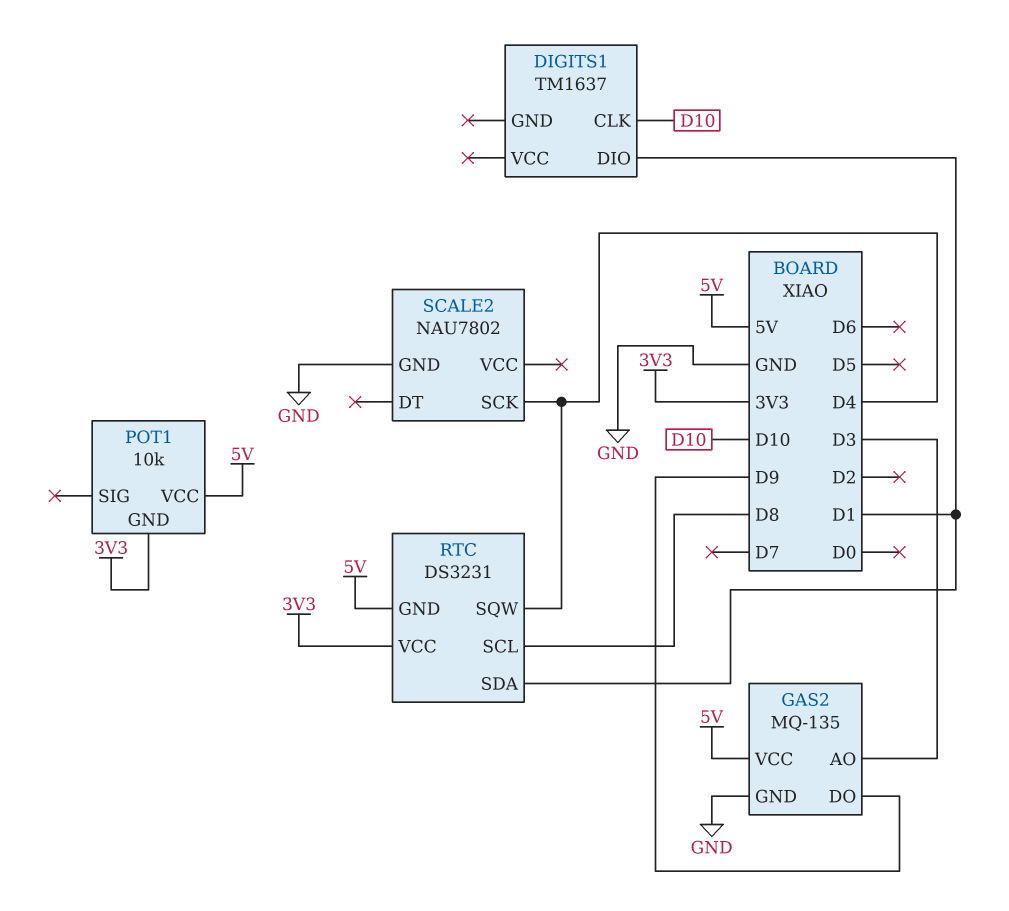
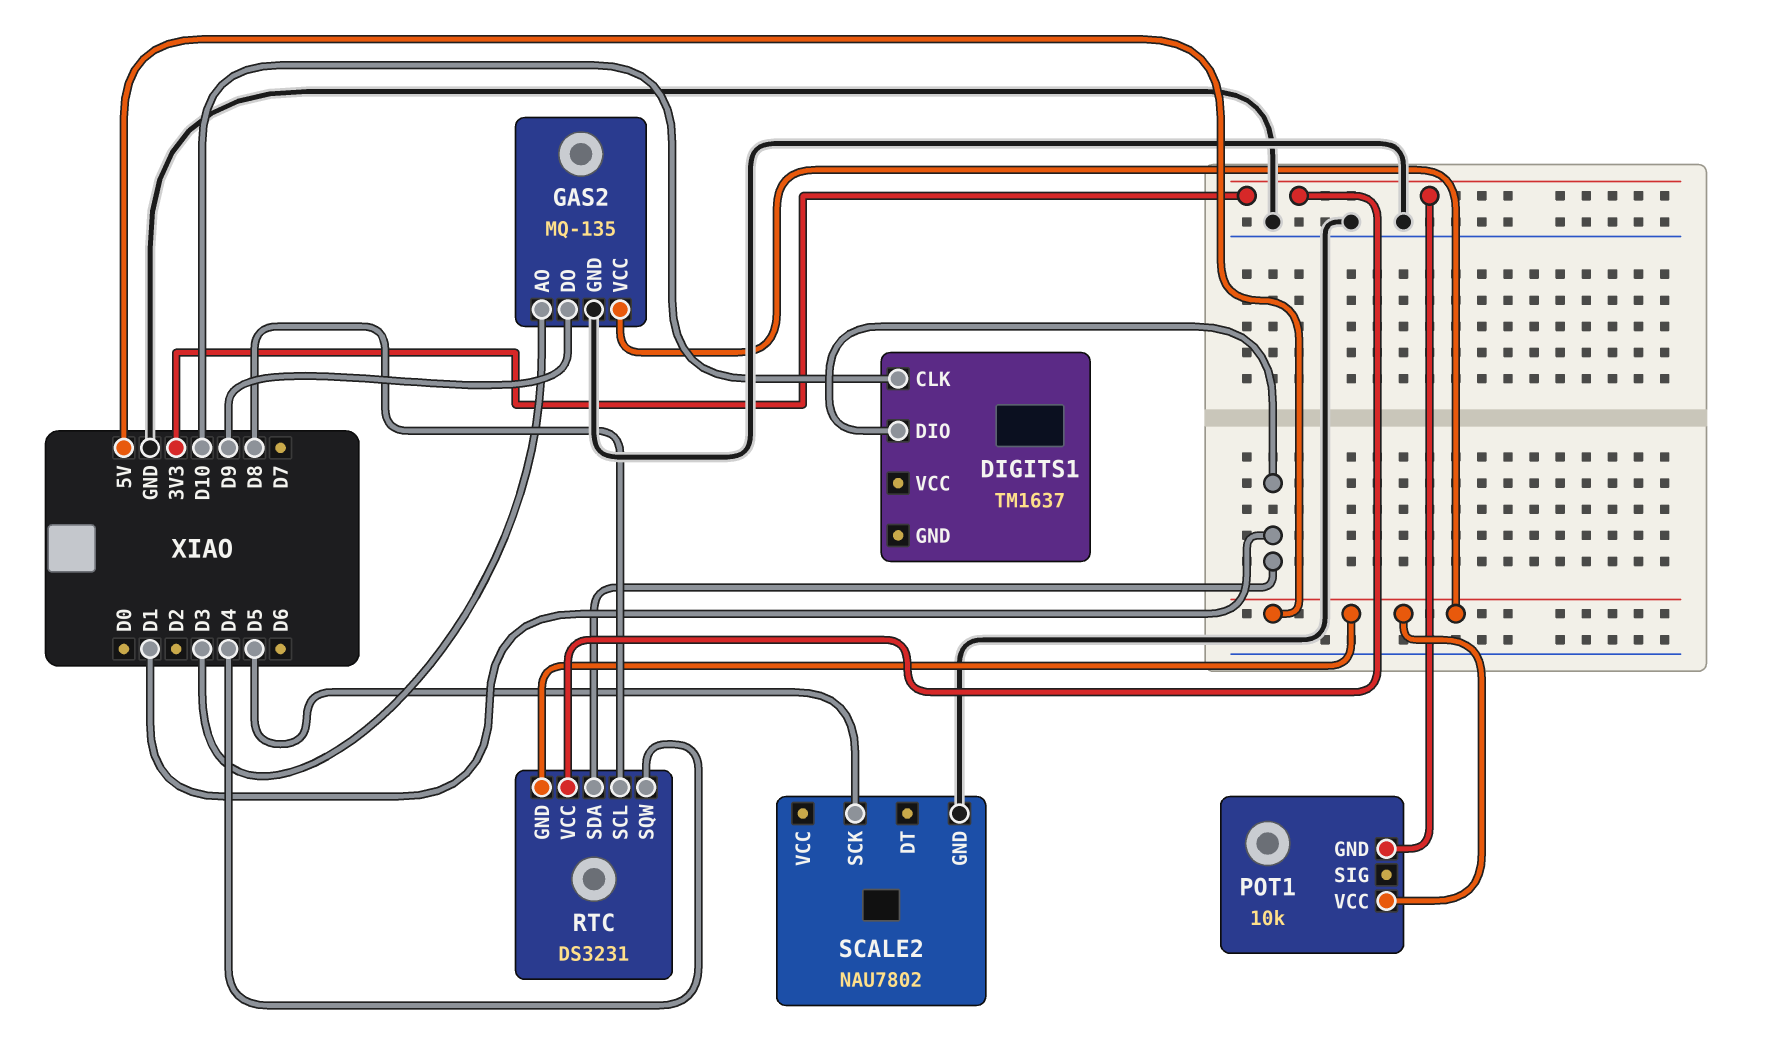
SCALE2 pin SCK: D4 -> D5

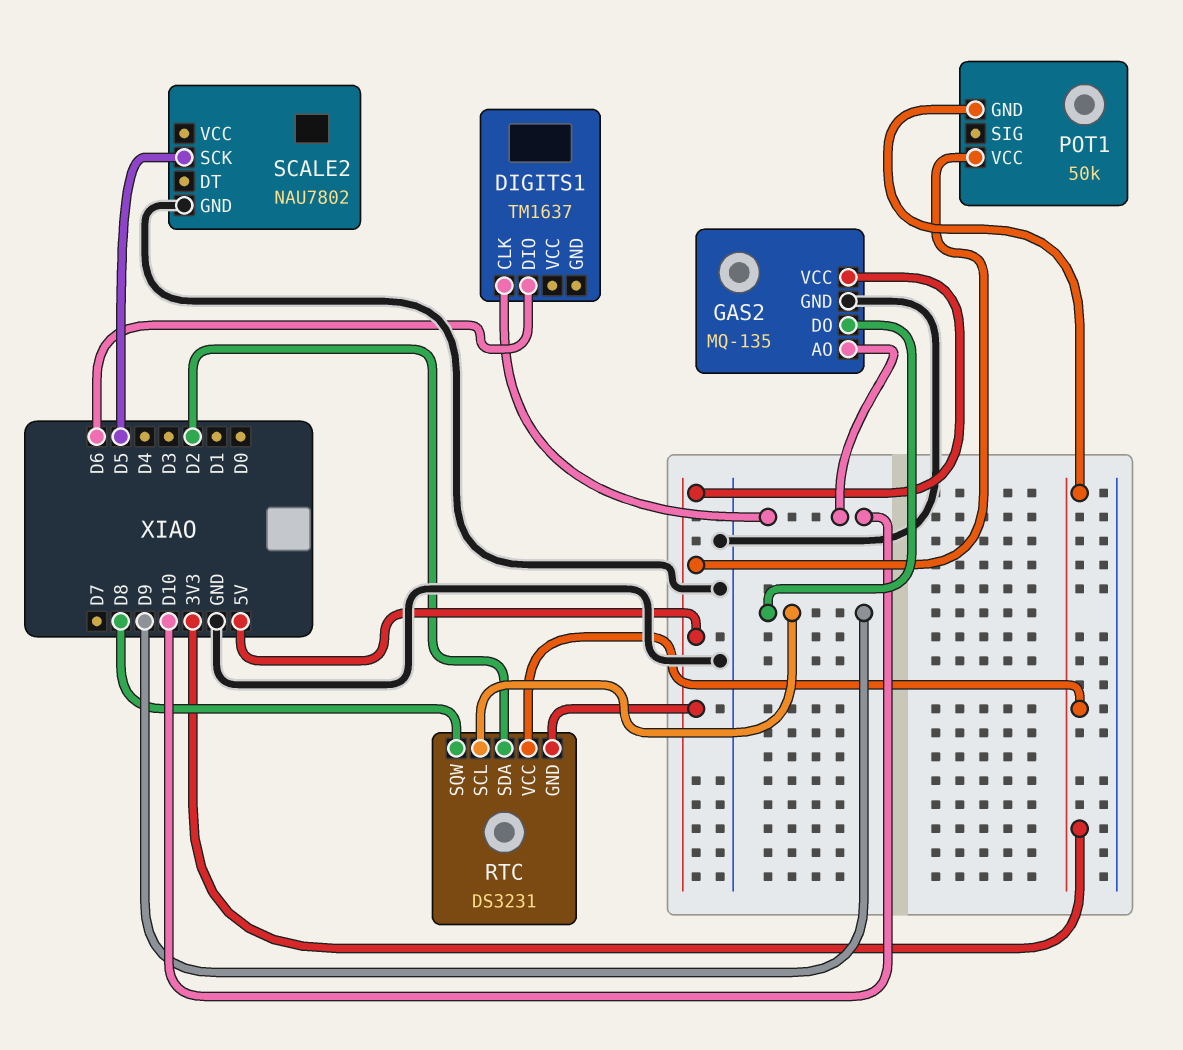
DIGITS1 pin DIO: D1 -> D6
GAS2 pin AO: D3 -> D10
POT1: 10k -> 50k
RTC pin SCL: D8 -> D9
RTC pin SDA: D1 -> D2
RTC pin SQW: D4 -> D8

